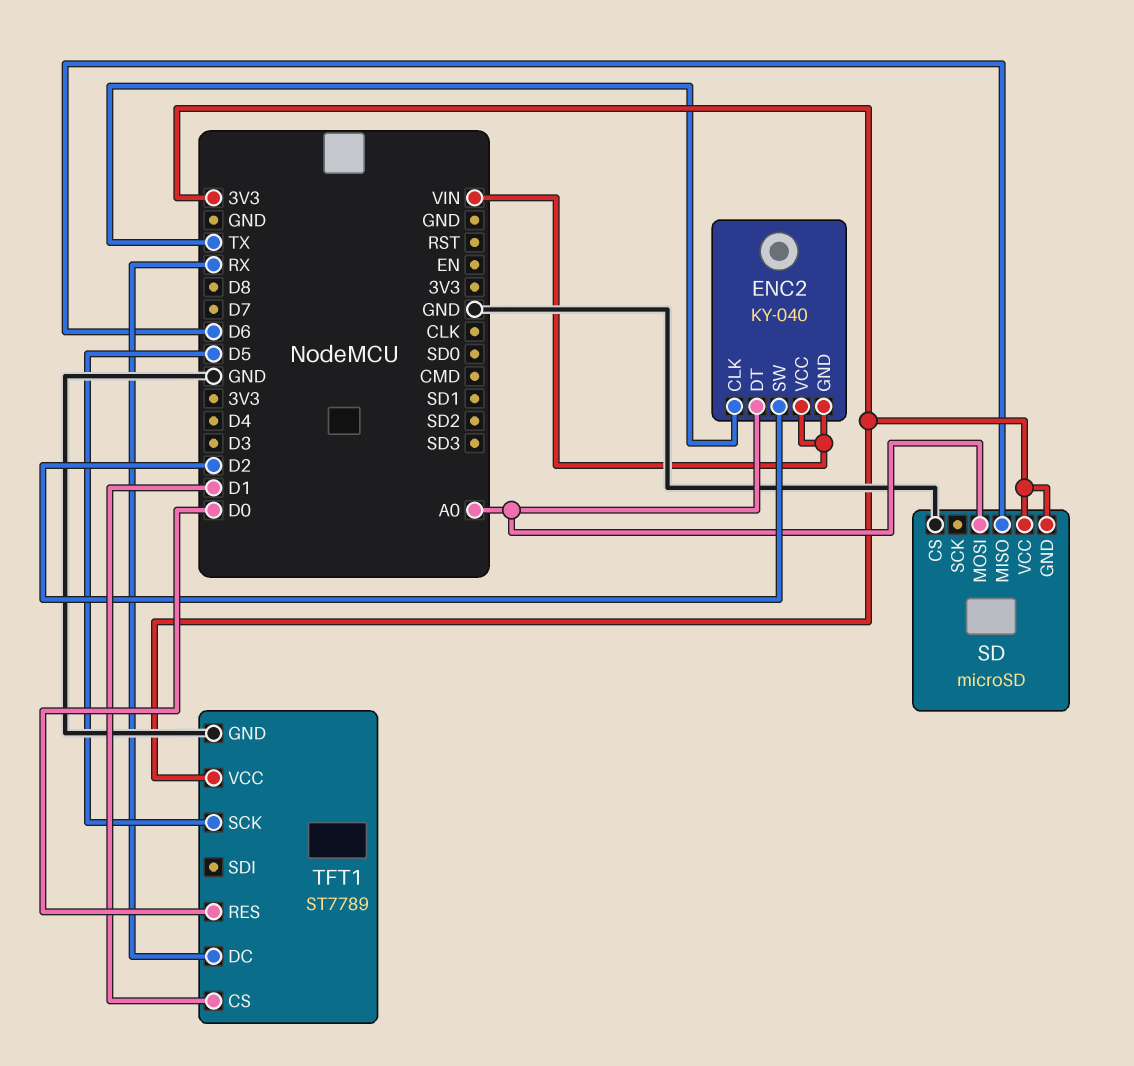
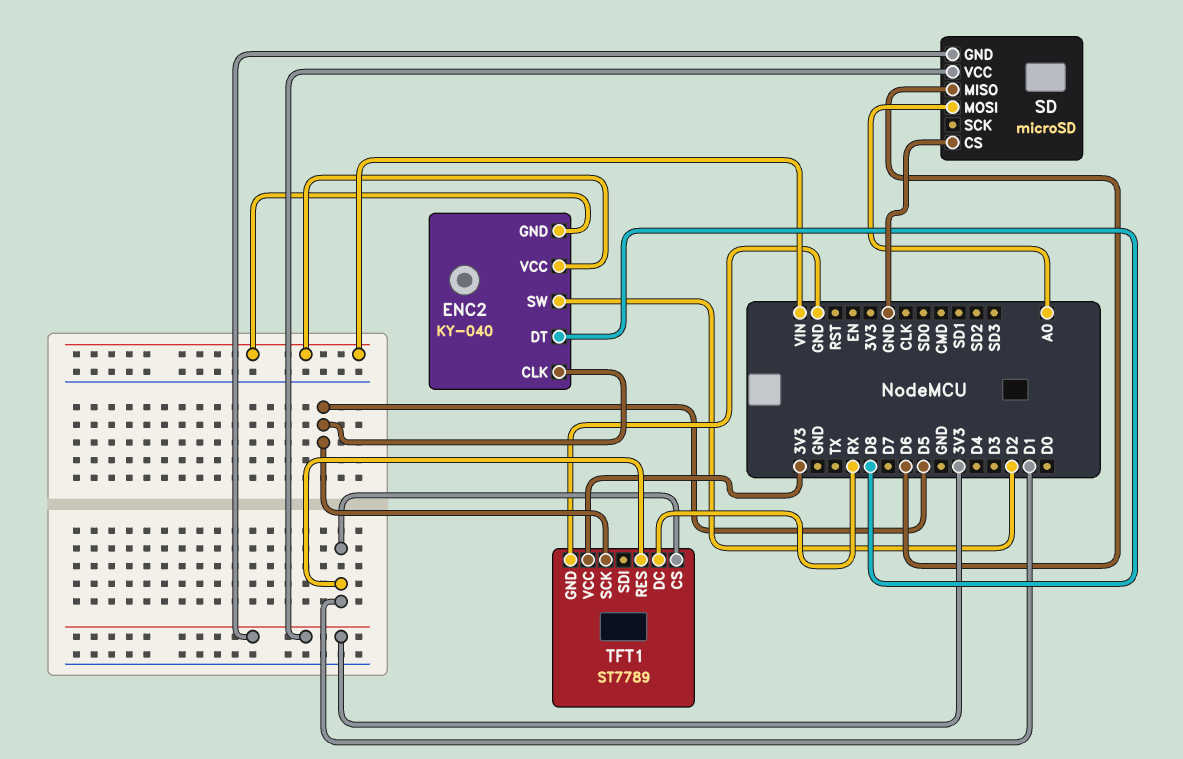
ENC2 pin CLK: TX -> D5
ENC2 pin DT: A0 -> D8
TFT1 pin RES: D0 -> D1

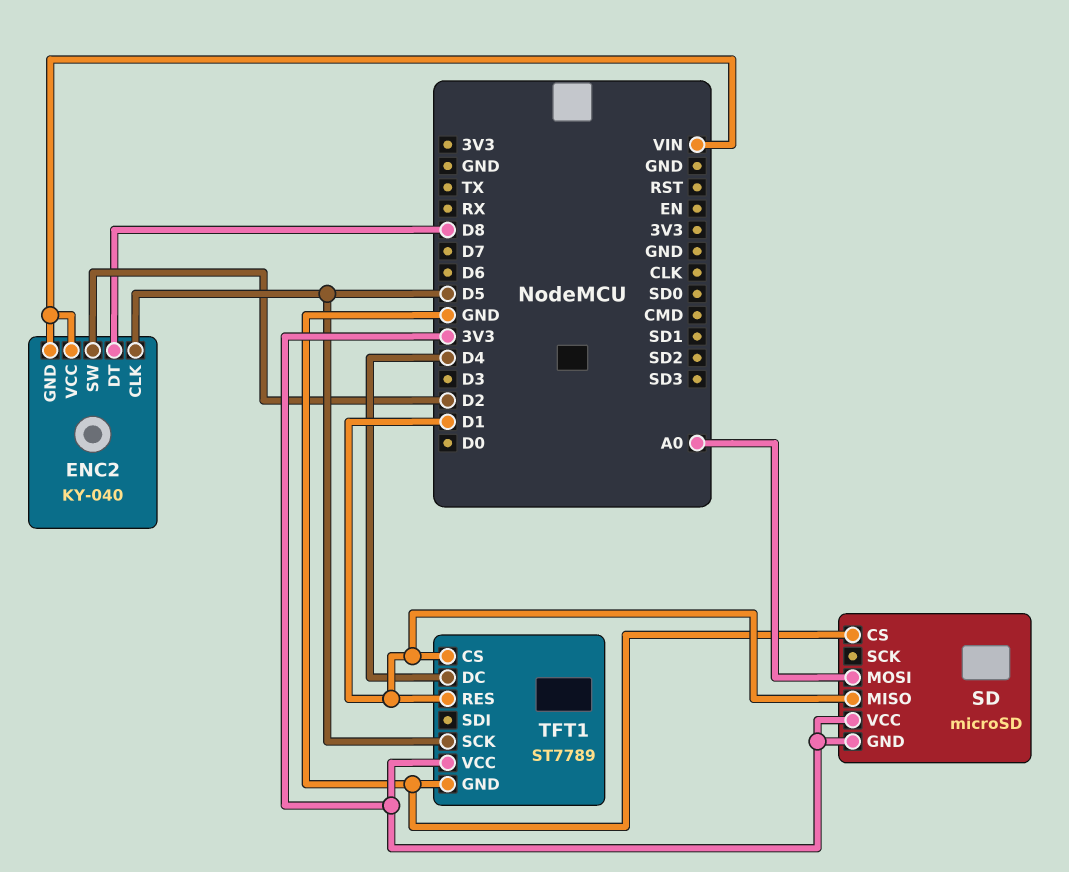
SD pin MISO: D6 -> D1
TFT1 pin DC: RX -> D4

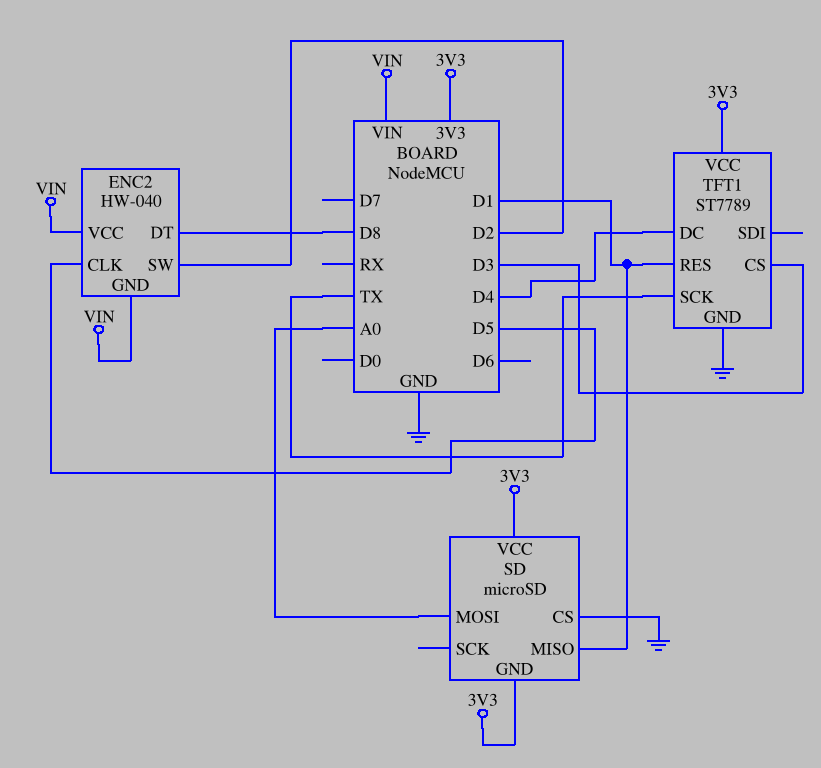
ENC2: KY-040 -> HW-040
TFT1 pin CS: D1 -> D3
TFT1 pin SCK: D5 -> TX

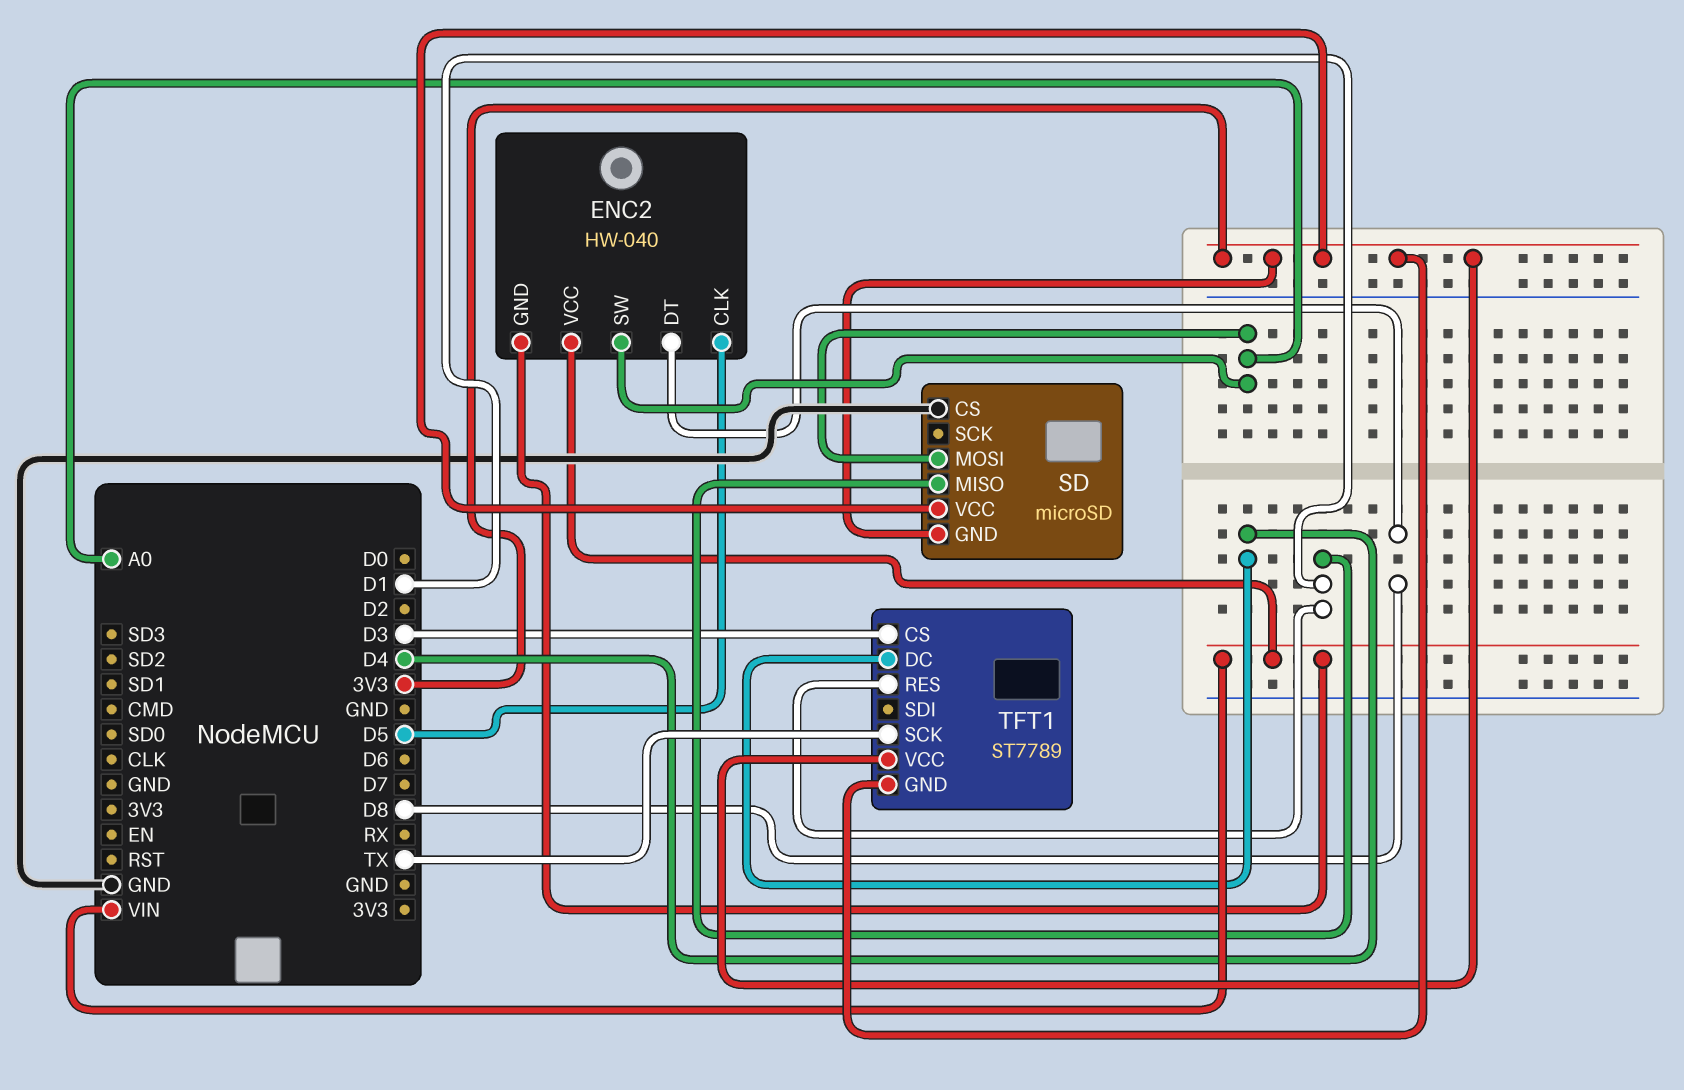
ENC2 pin SW: D2 -> A0
TFT1 pin GND: GND -> 3V3

